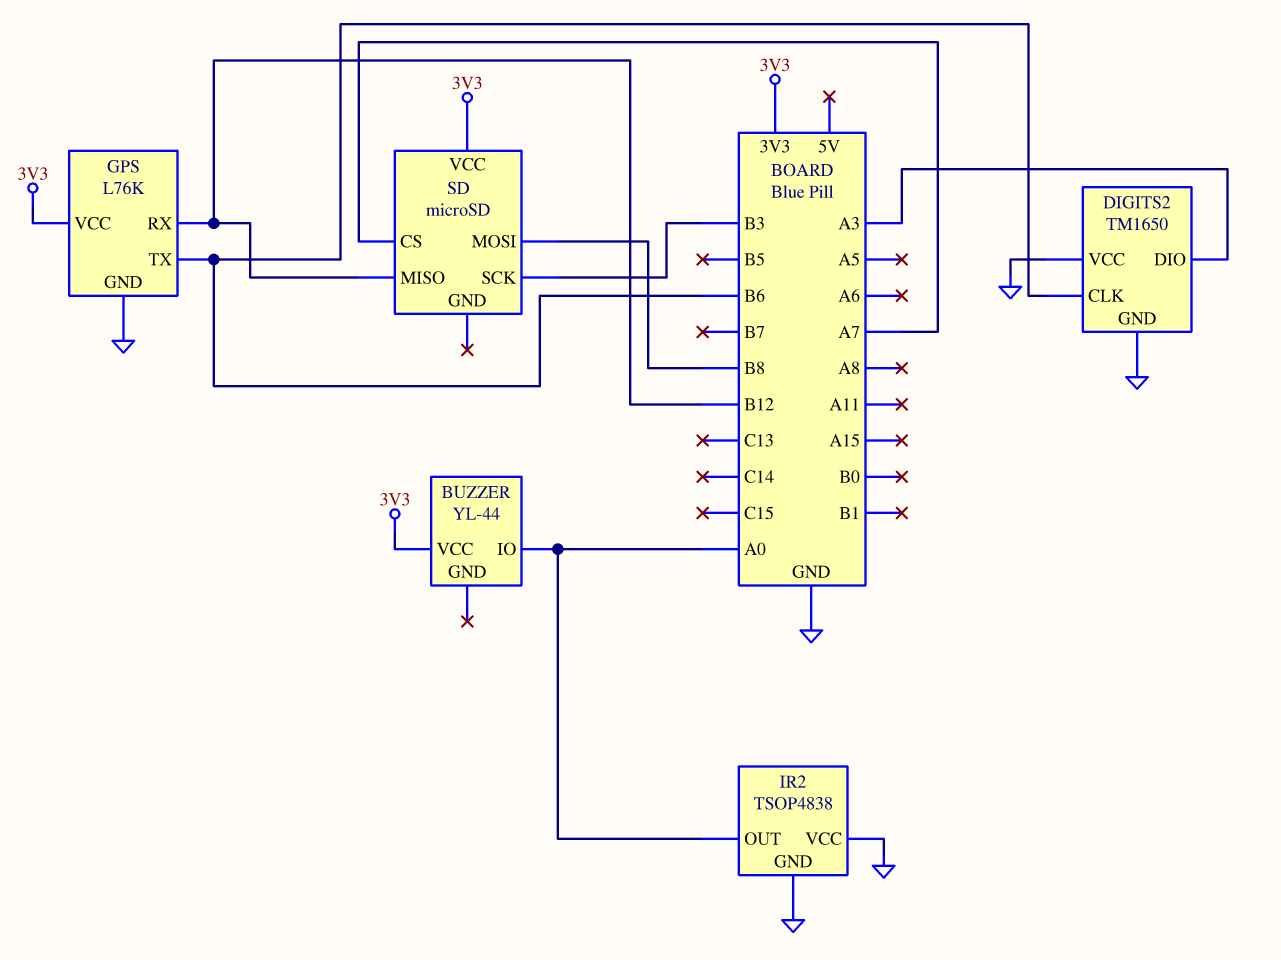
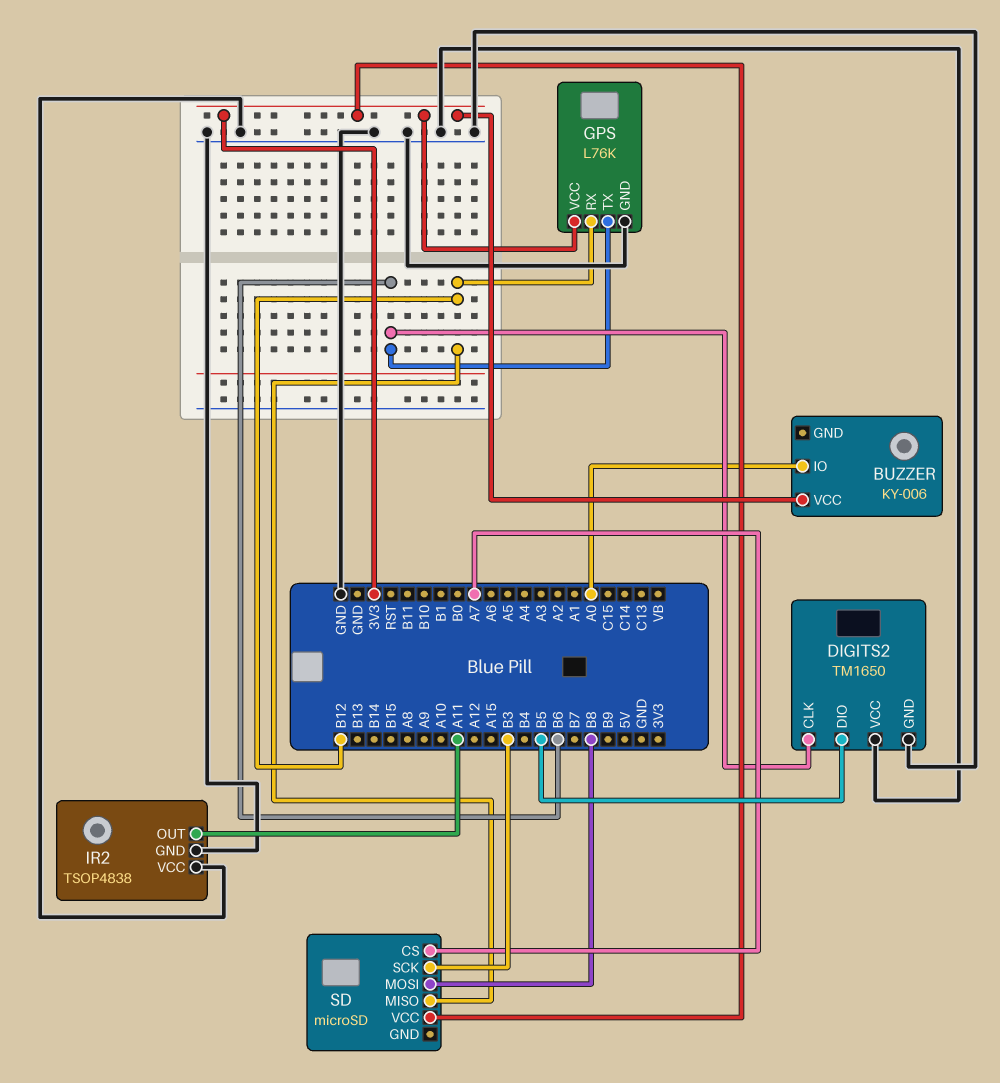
BUZZER: YL-44 -> KY-006
DIGITS2 pin DIO: A3 -> B5
IR2 pin OUT: A0 -> A11

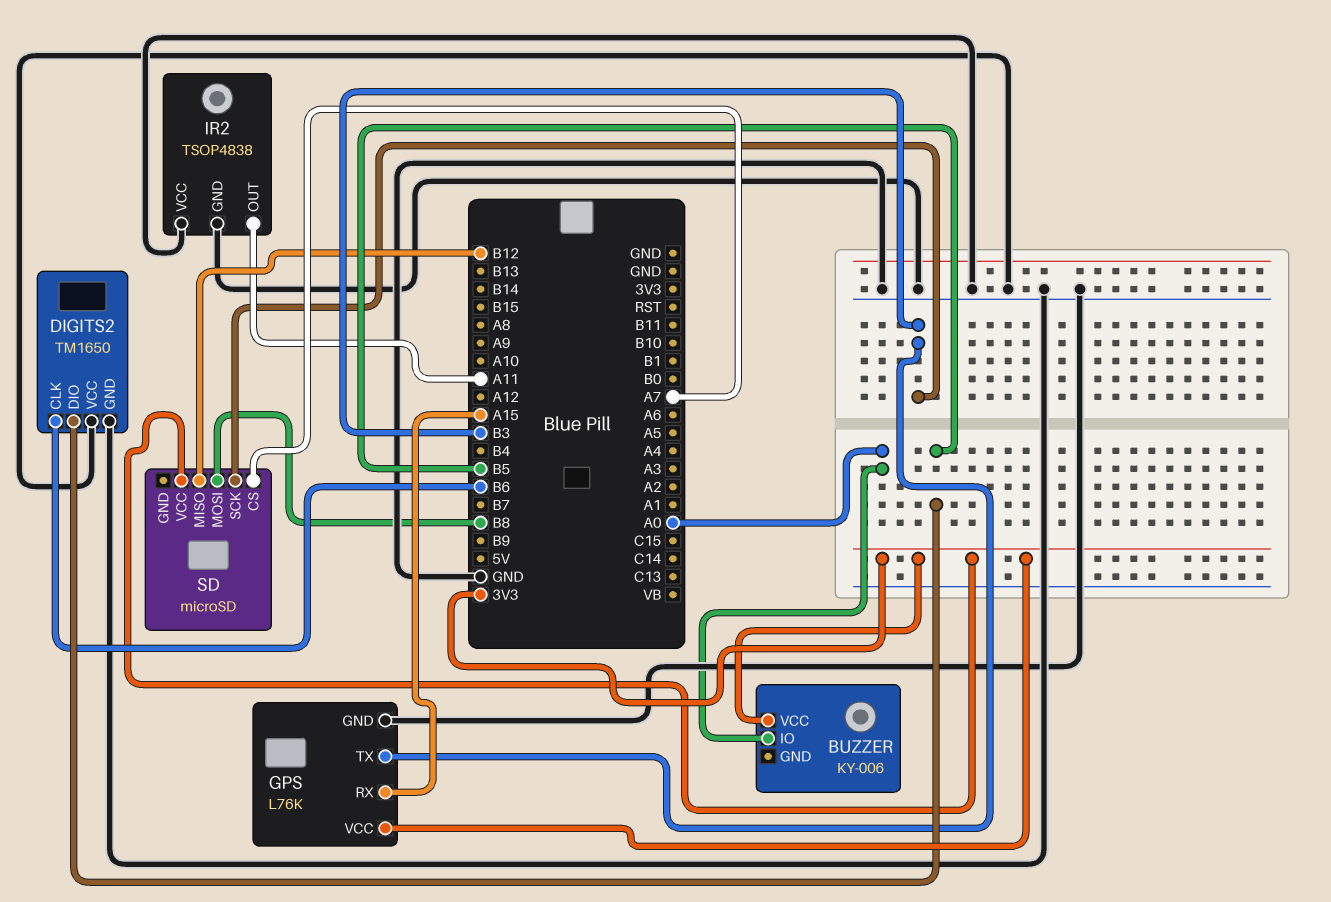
GPS pin RX: B12 -> A15
GPS pin TX: B6 -> B3

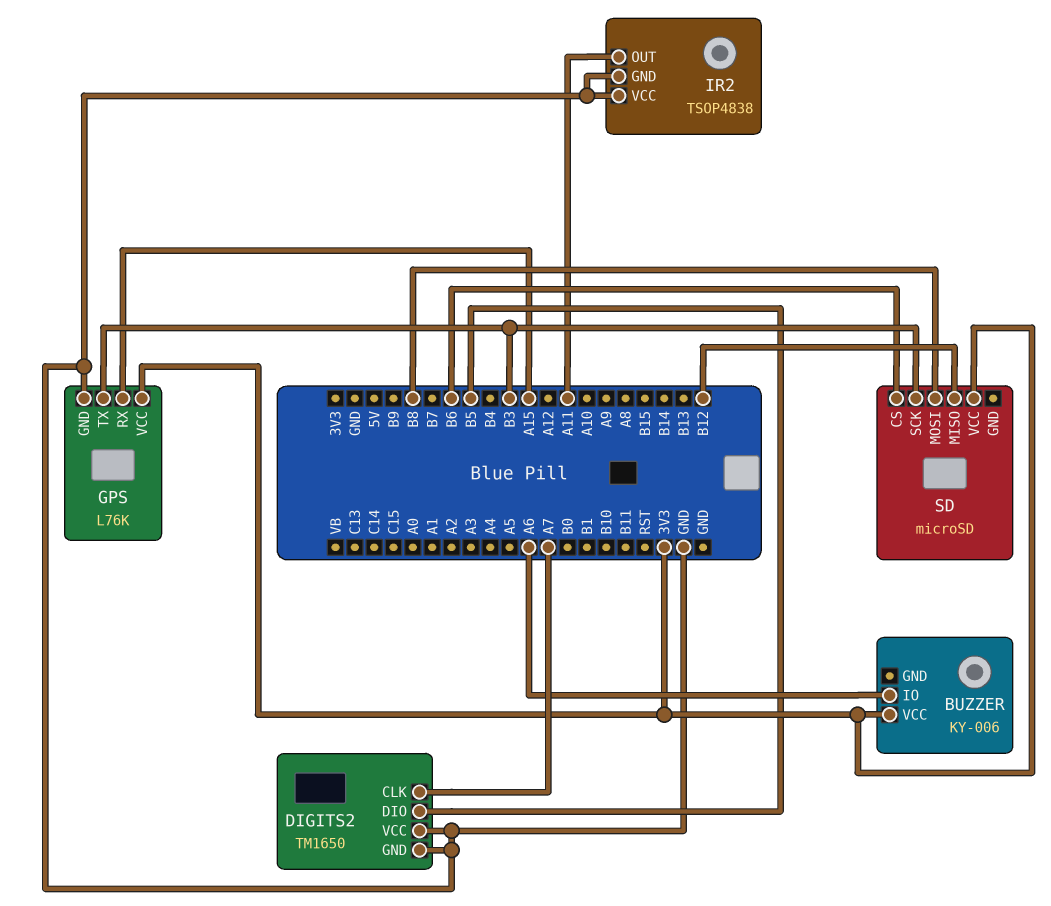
BUZZER pin IO: A0 -> A6
DIGITS2 pin CLK: B6 -> A7
SD pin CS: A7 -> B6

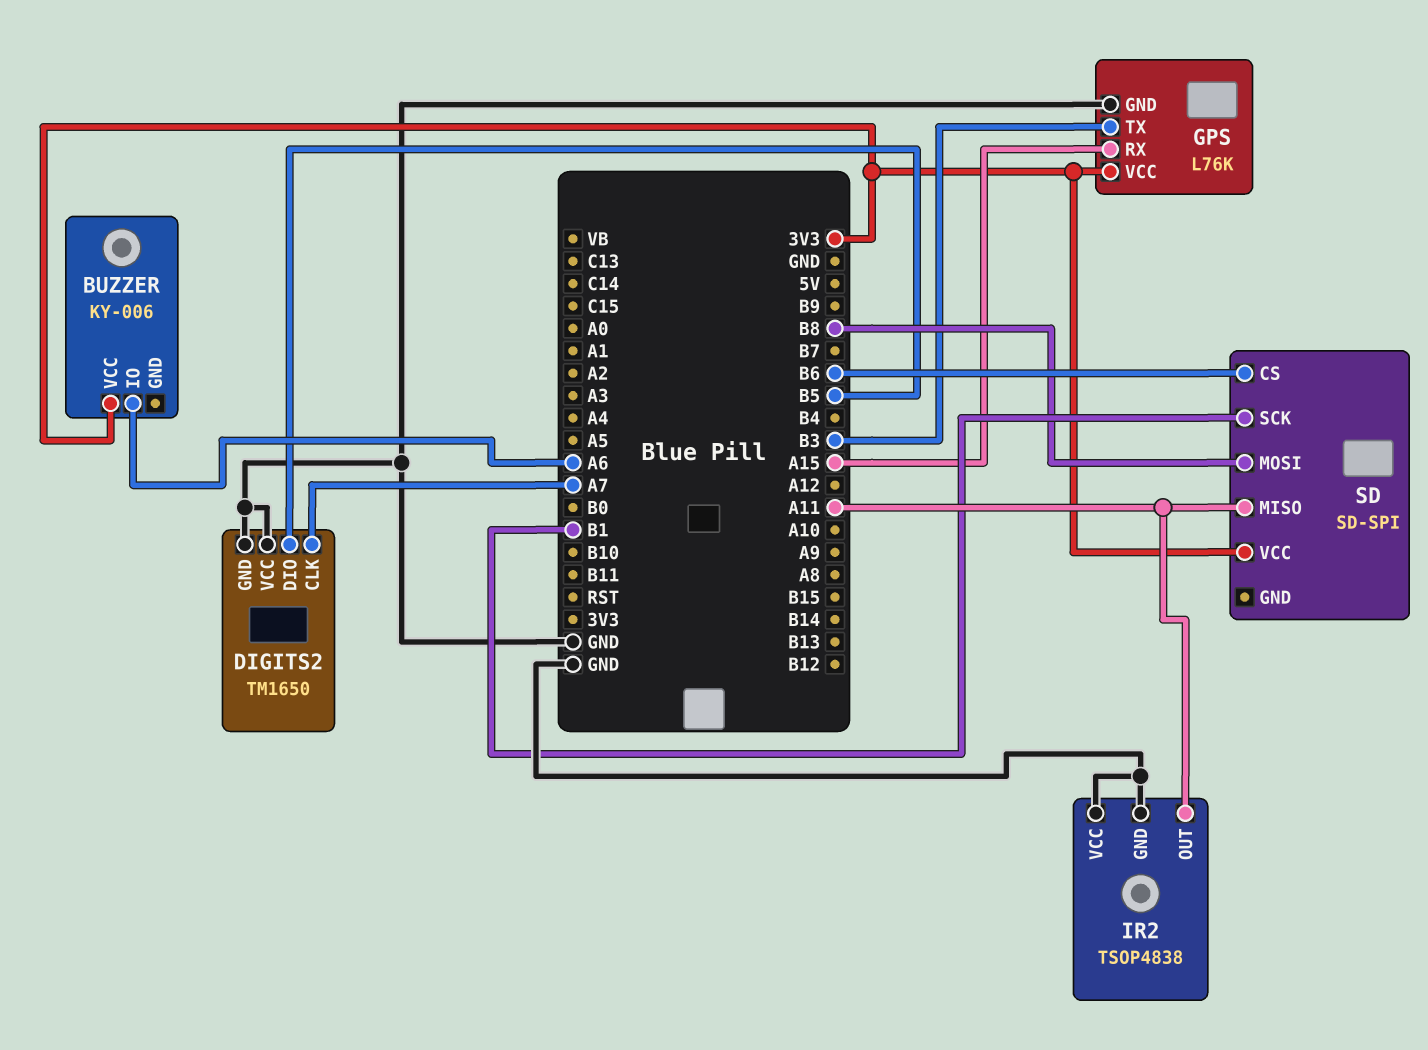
SD: microSD -> SD-SPI
SD pin MISO: B12 -> A11
SD pin SCK: B3 -> B1

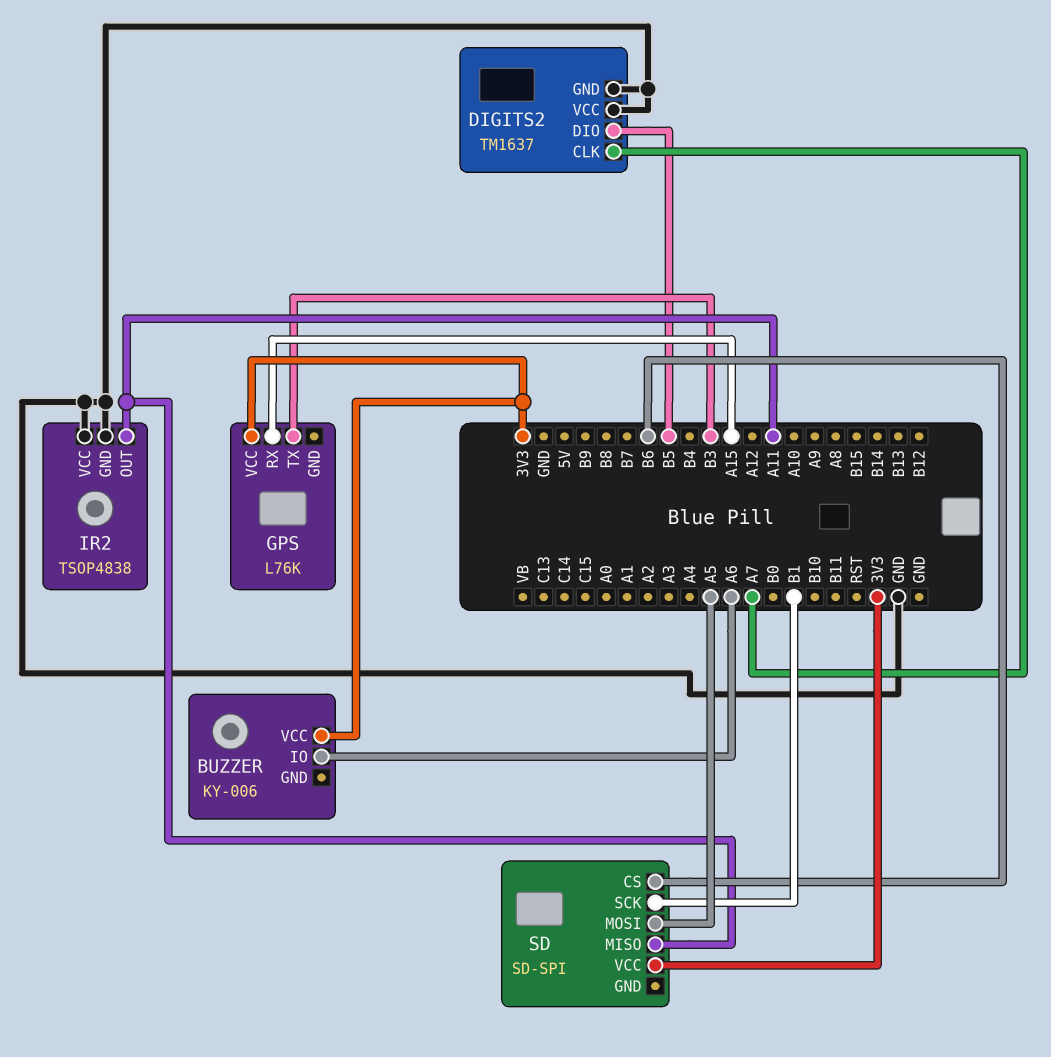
DIGITS2: TM1650 -> TM1637
GPS pin GND: GND -> none
SD pin MOSI: B8 -> A5

